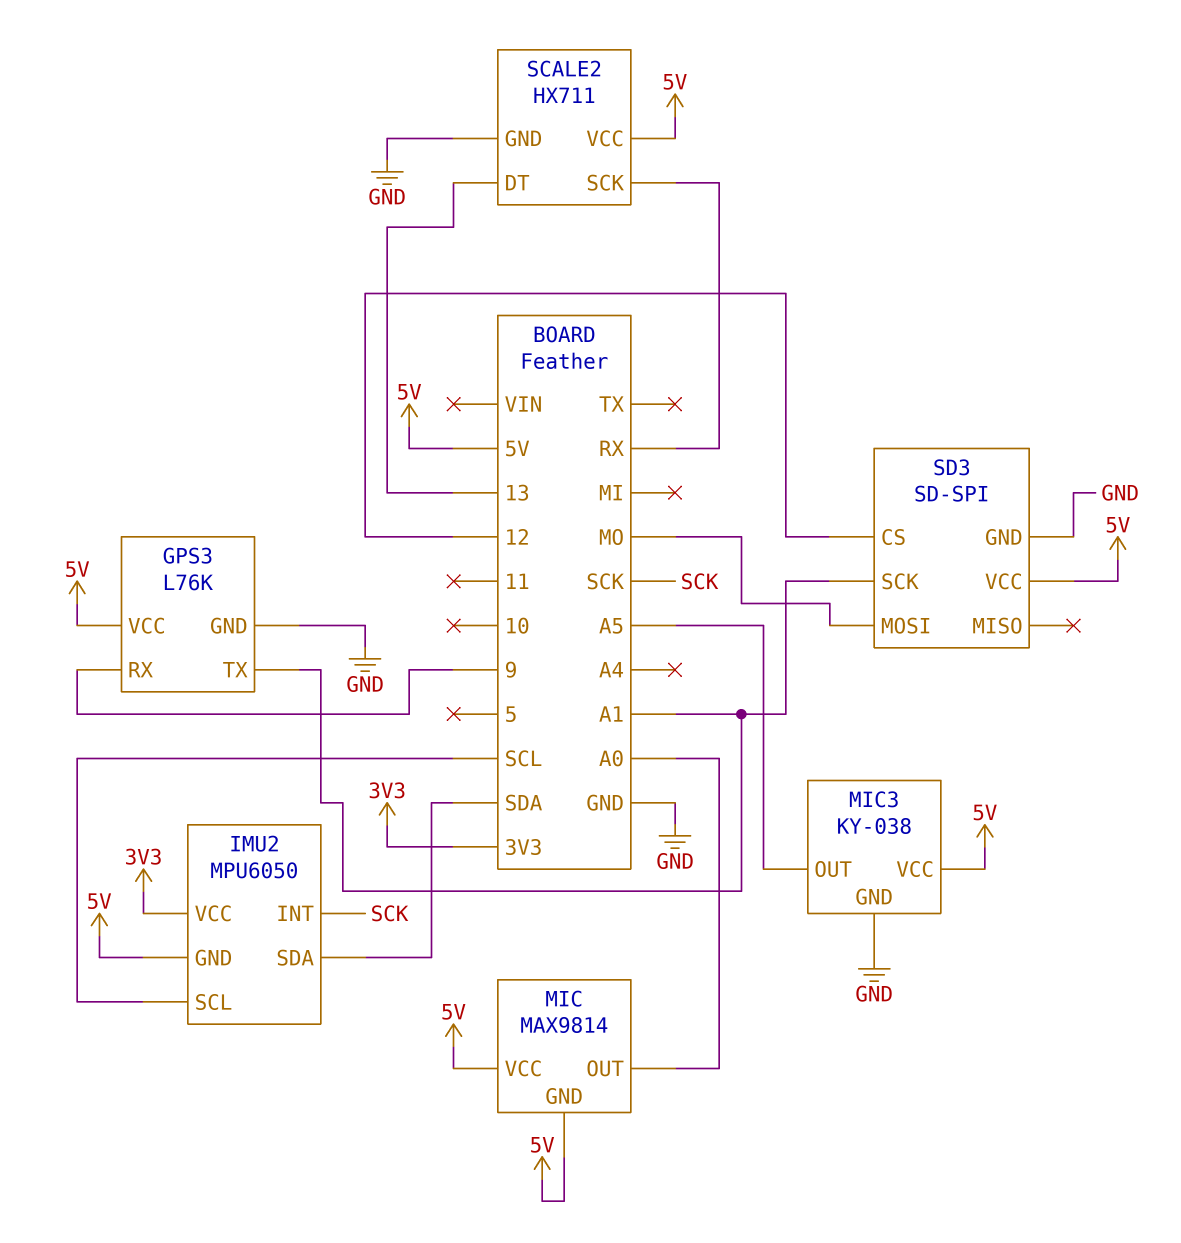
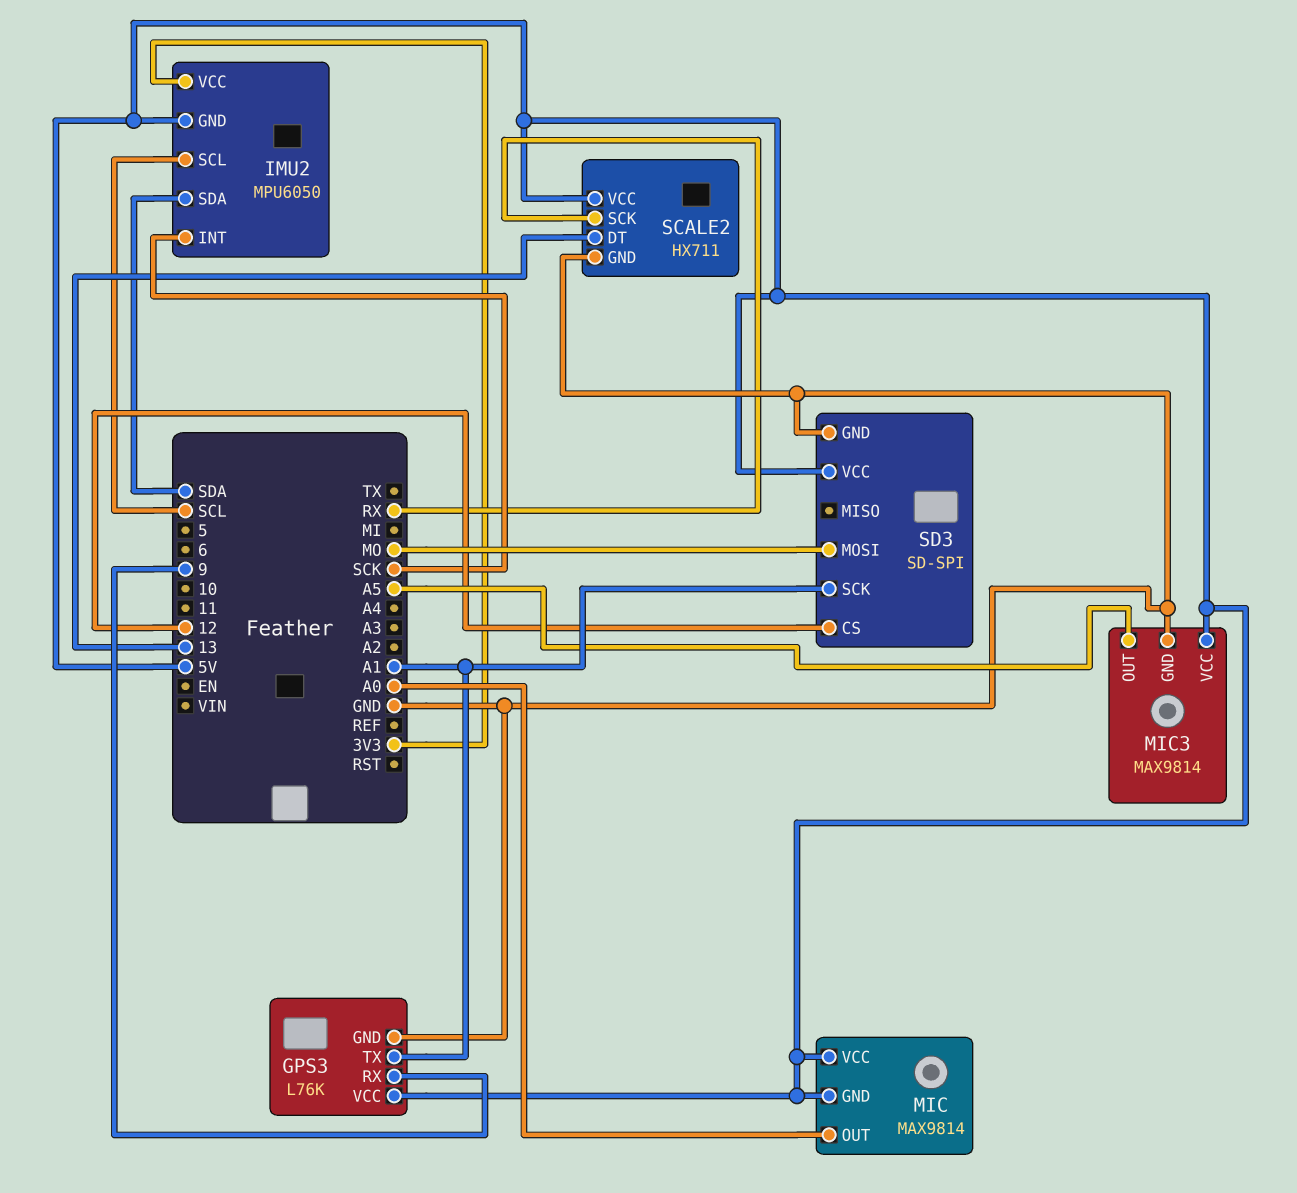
MIC3: KY-038 -> MAX9814

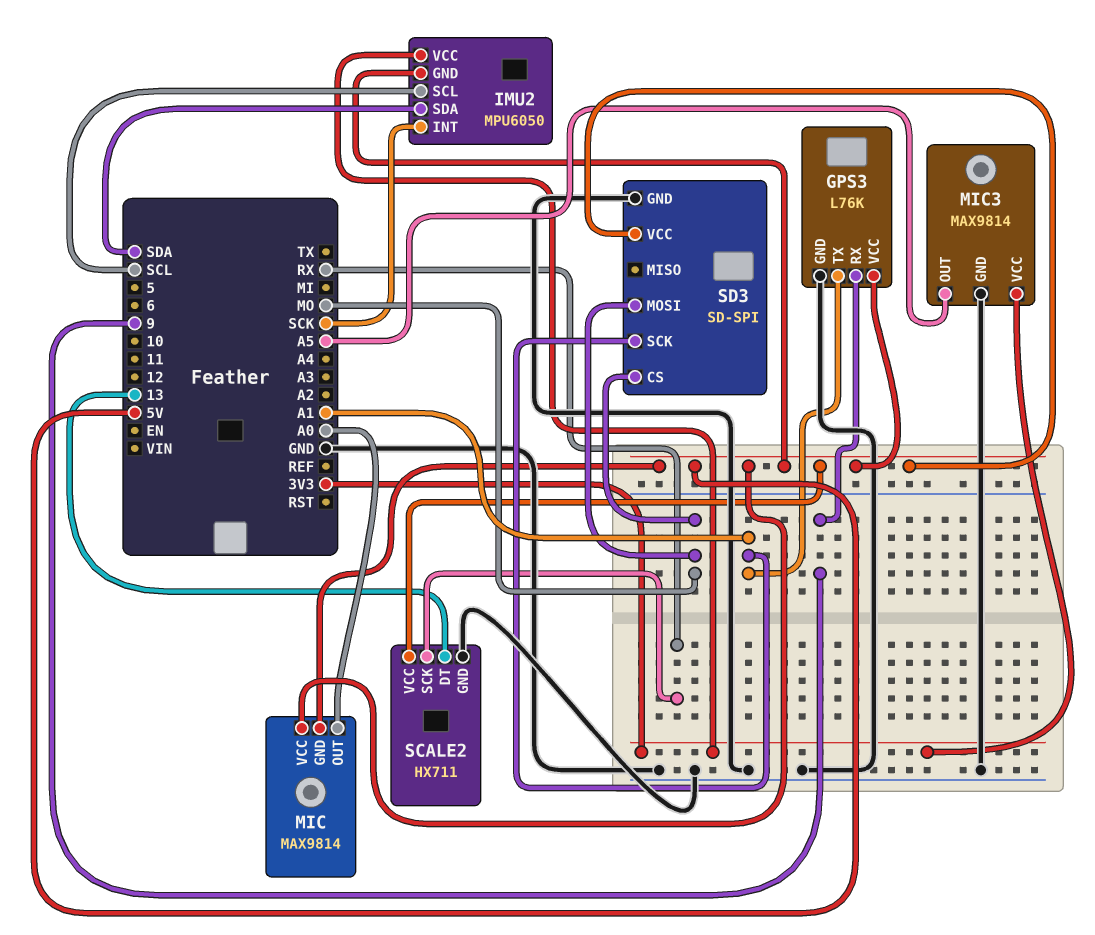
MIC3 pin VCC: 5V -> 3V3
SD3 pin CS: 12 -> MO

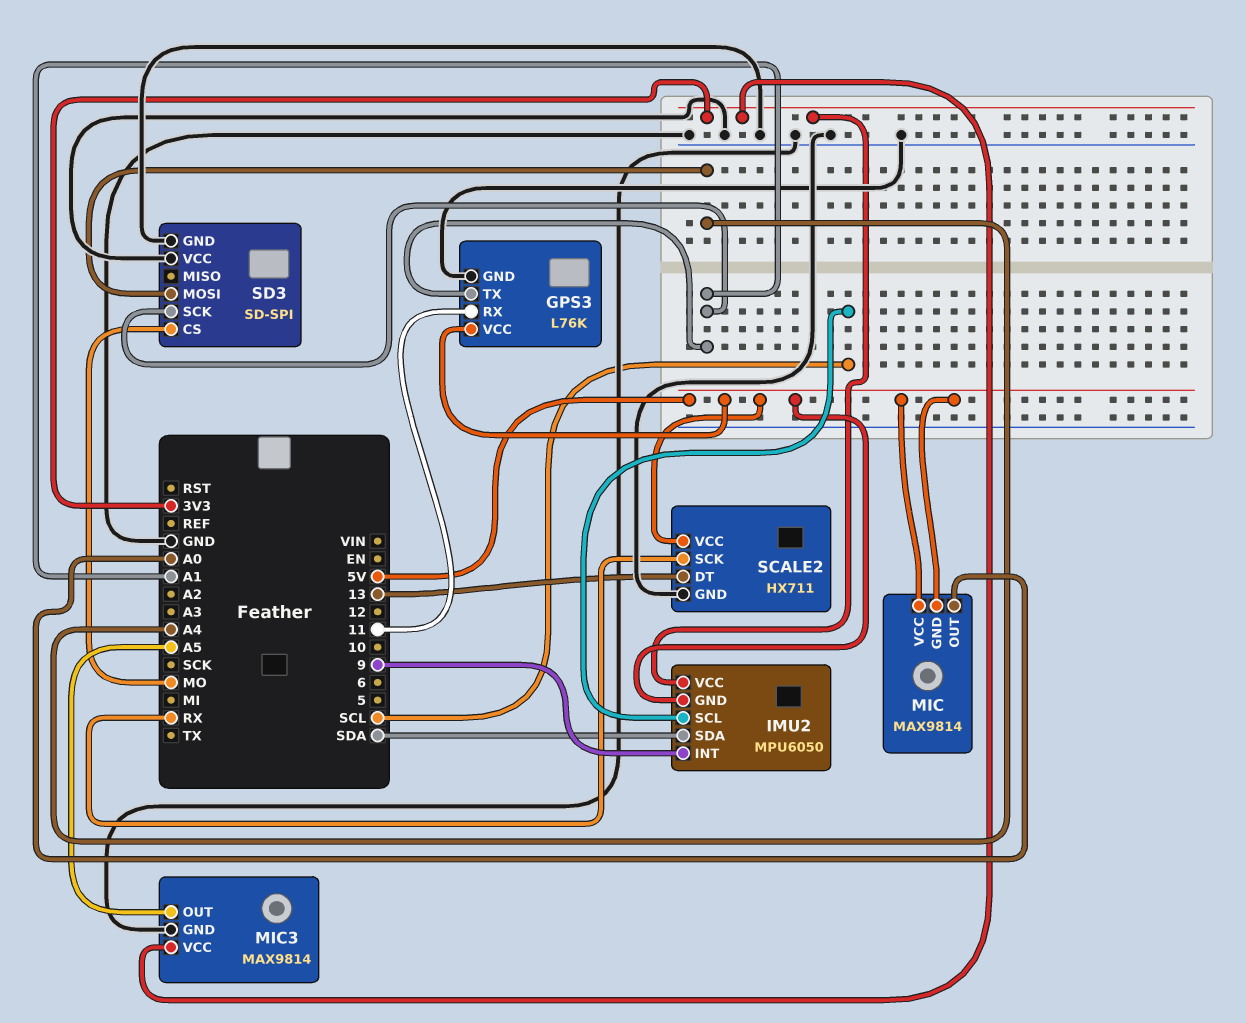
GPS3 pin RX: 9 -> 11
IMU2 pin INT: SCK -> 9
SD3 pin MOSI: MO -> A4
SD3 pin VCC: 5V -> GND

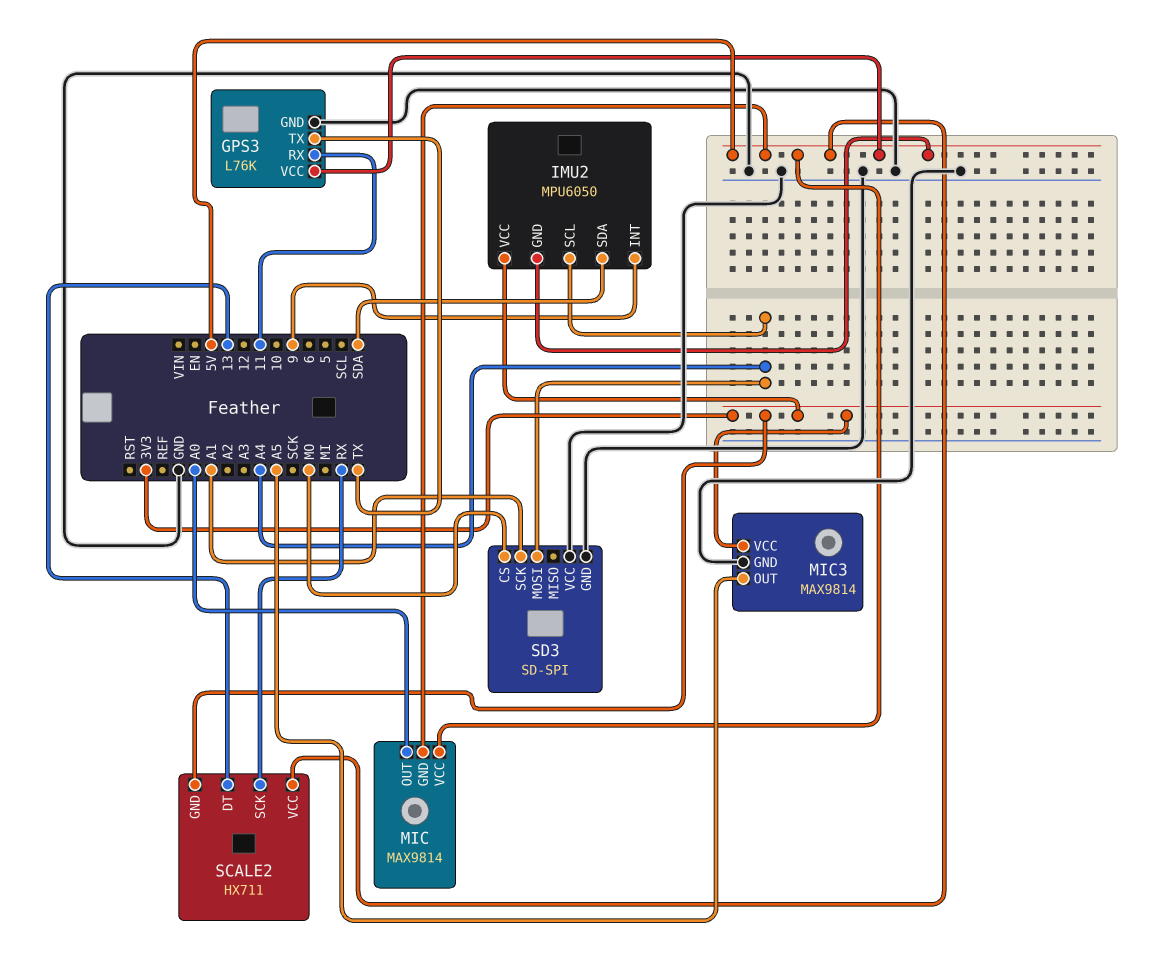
GPS3 pin TX: A1 -> TX
IMU2 pin SCL: SCL -> A4
SCALE2 pin GND: GND -> 3V3

